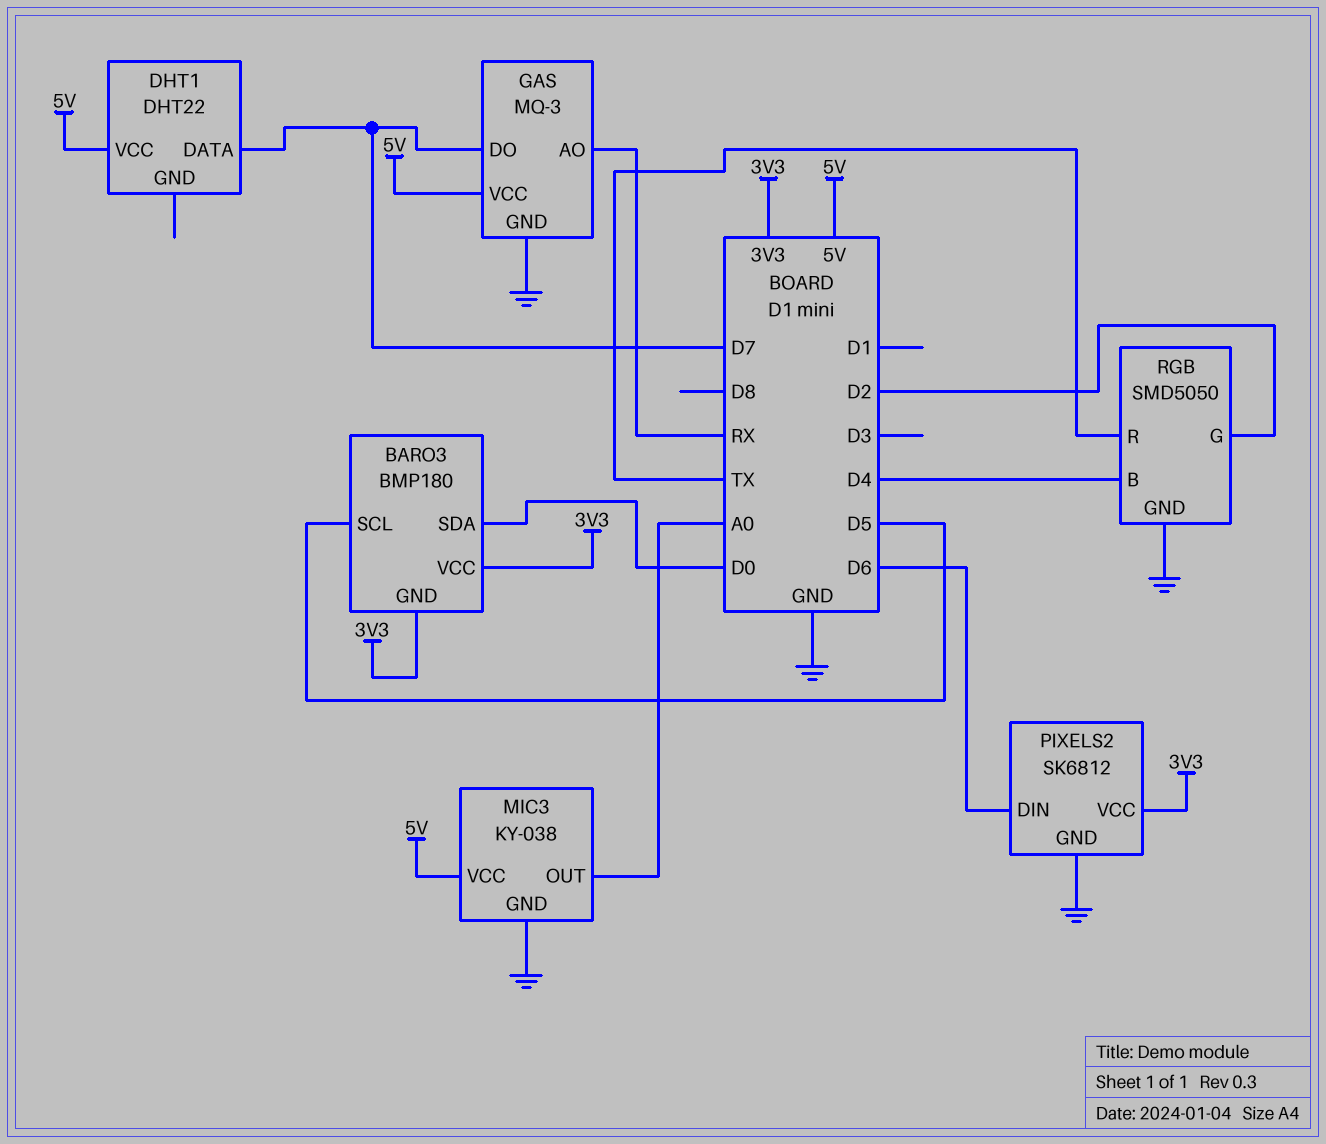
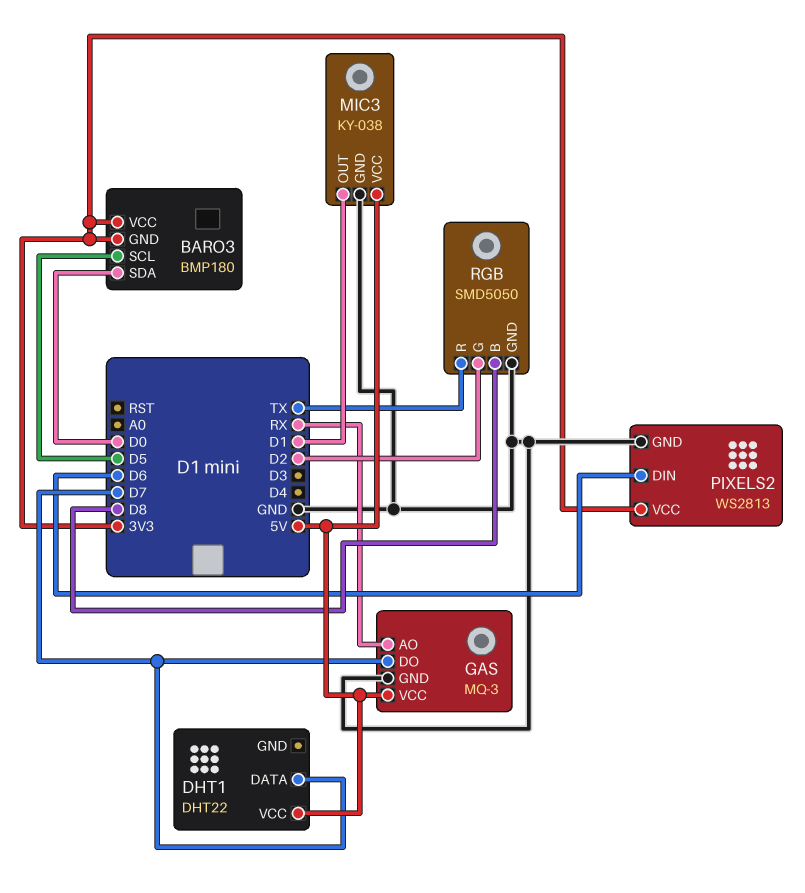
MIC3 pin OUT: A0 -> D1
PIXELS2: SK6812 -> WS2813
RGB pin B: D4 -> D8

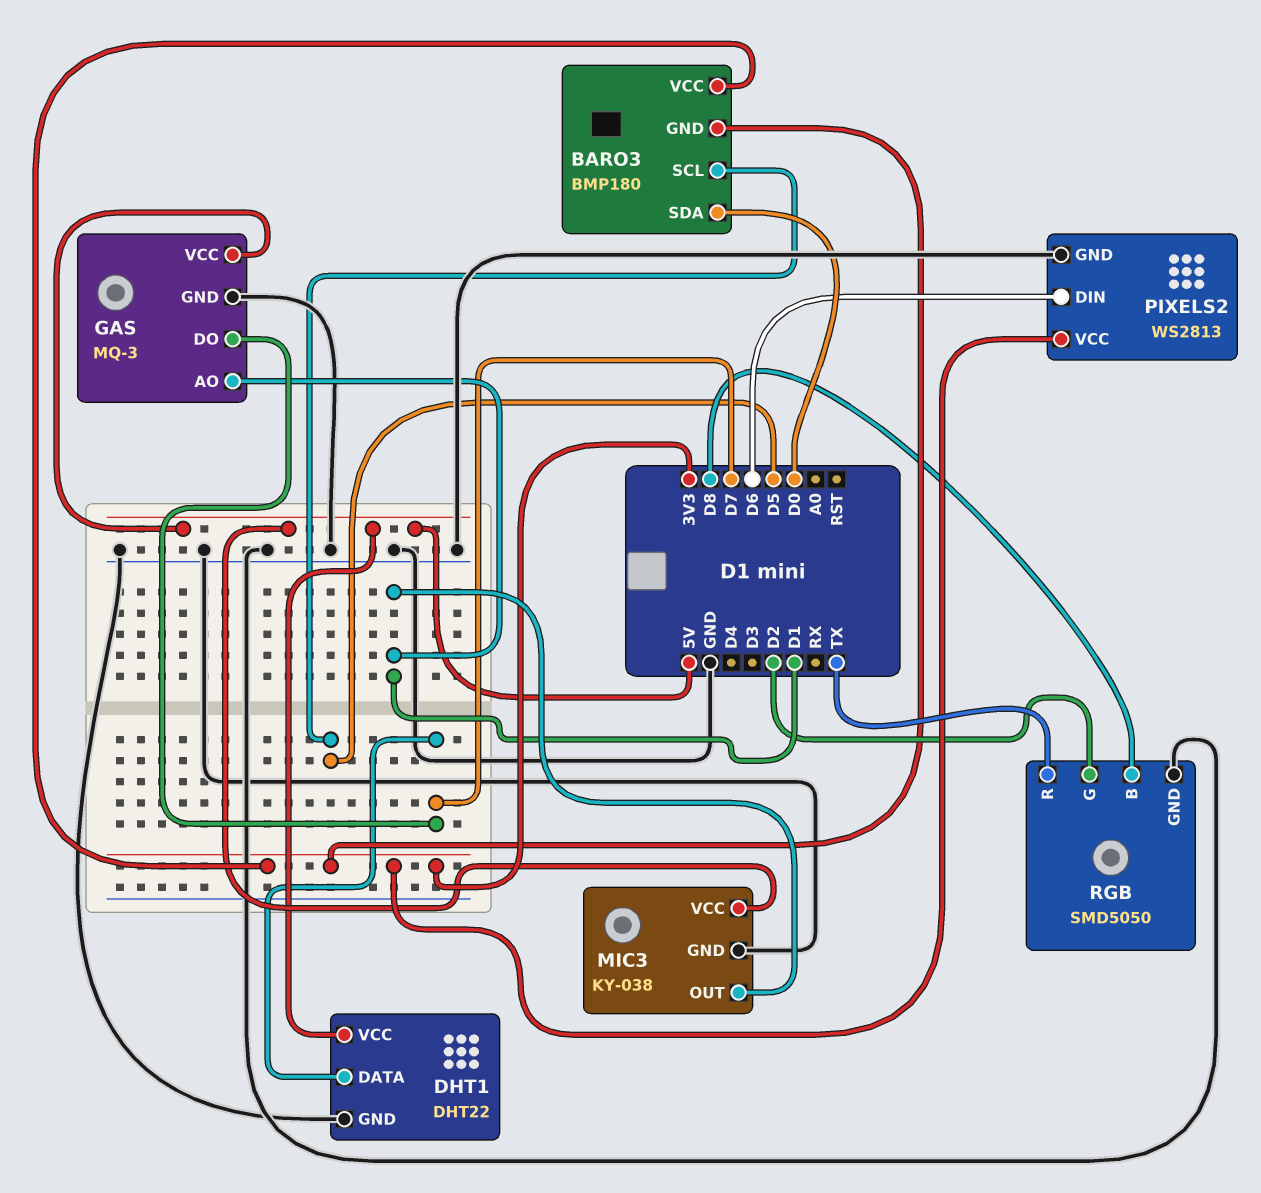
DHT1 pin GND: none -> GND
GAS pin AO: RX -> D1

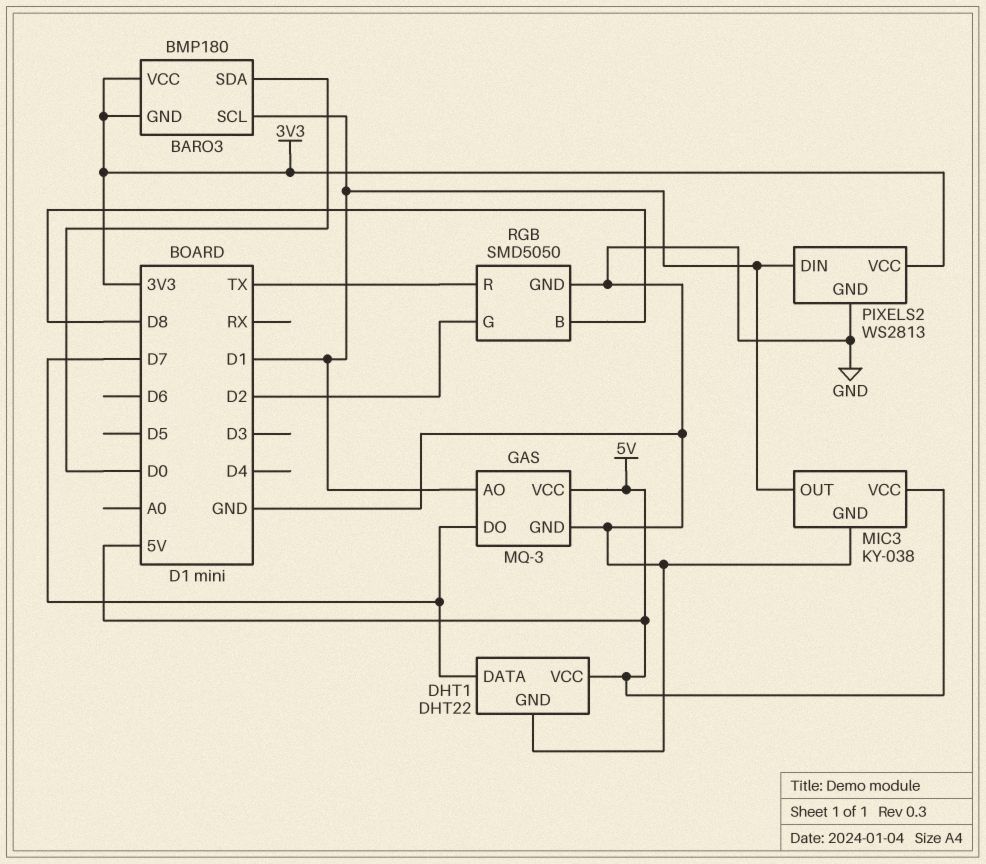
BARO3 pin SCL: D5 -> D1
PIXELS2 pin DIN: D6 -> D1

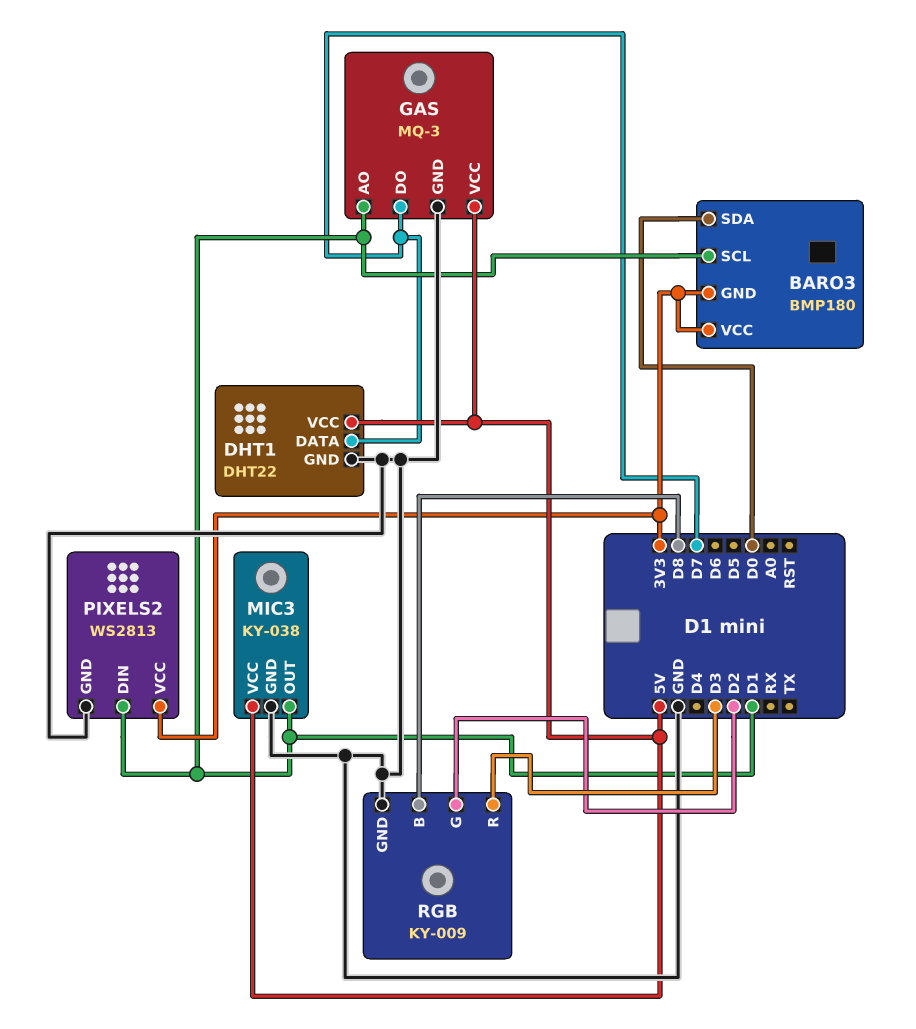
RGB: SMD5050 -> KY-009
RGB pin R: TX -> D3

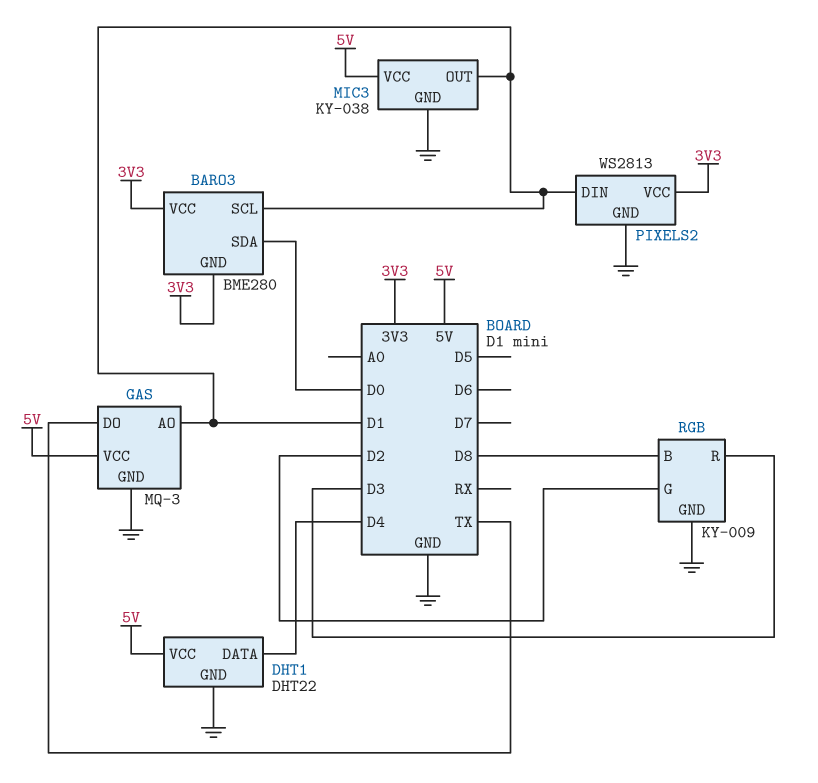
BARO3: BMP180 -> BME280
DHT1 pin DATA: D7 -> D4
GAS pin DO: D7 -> TX

